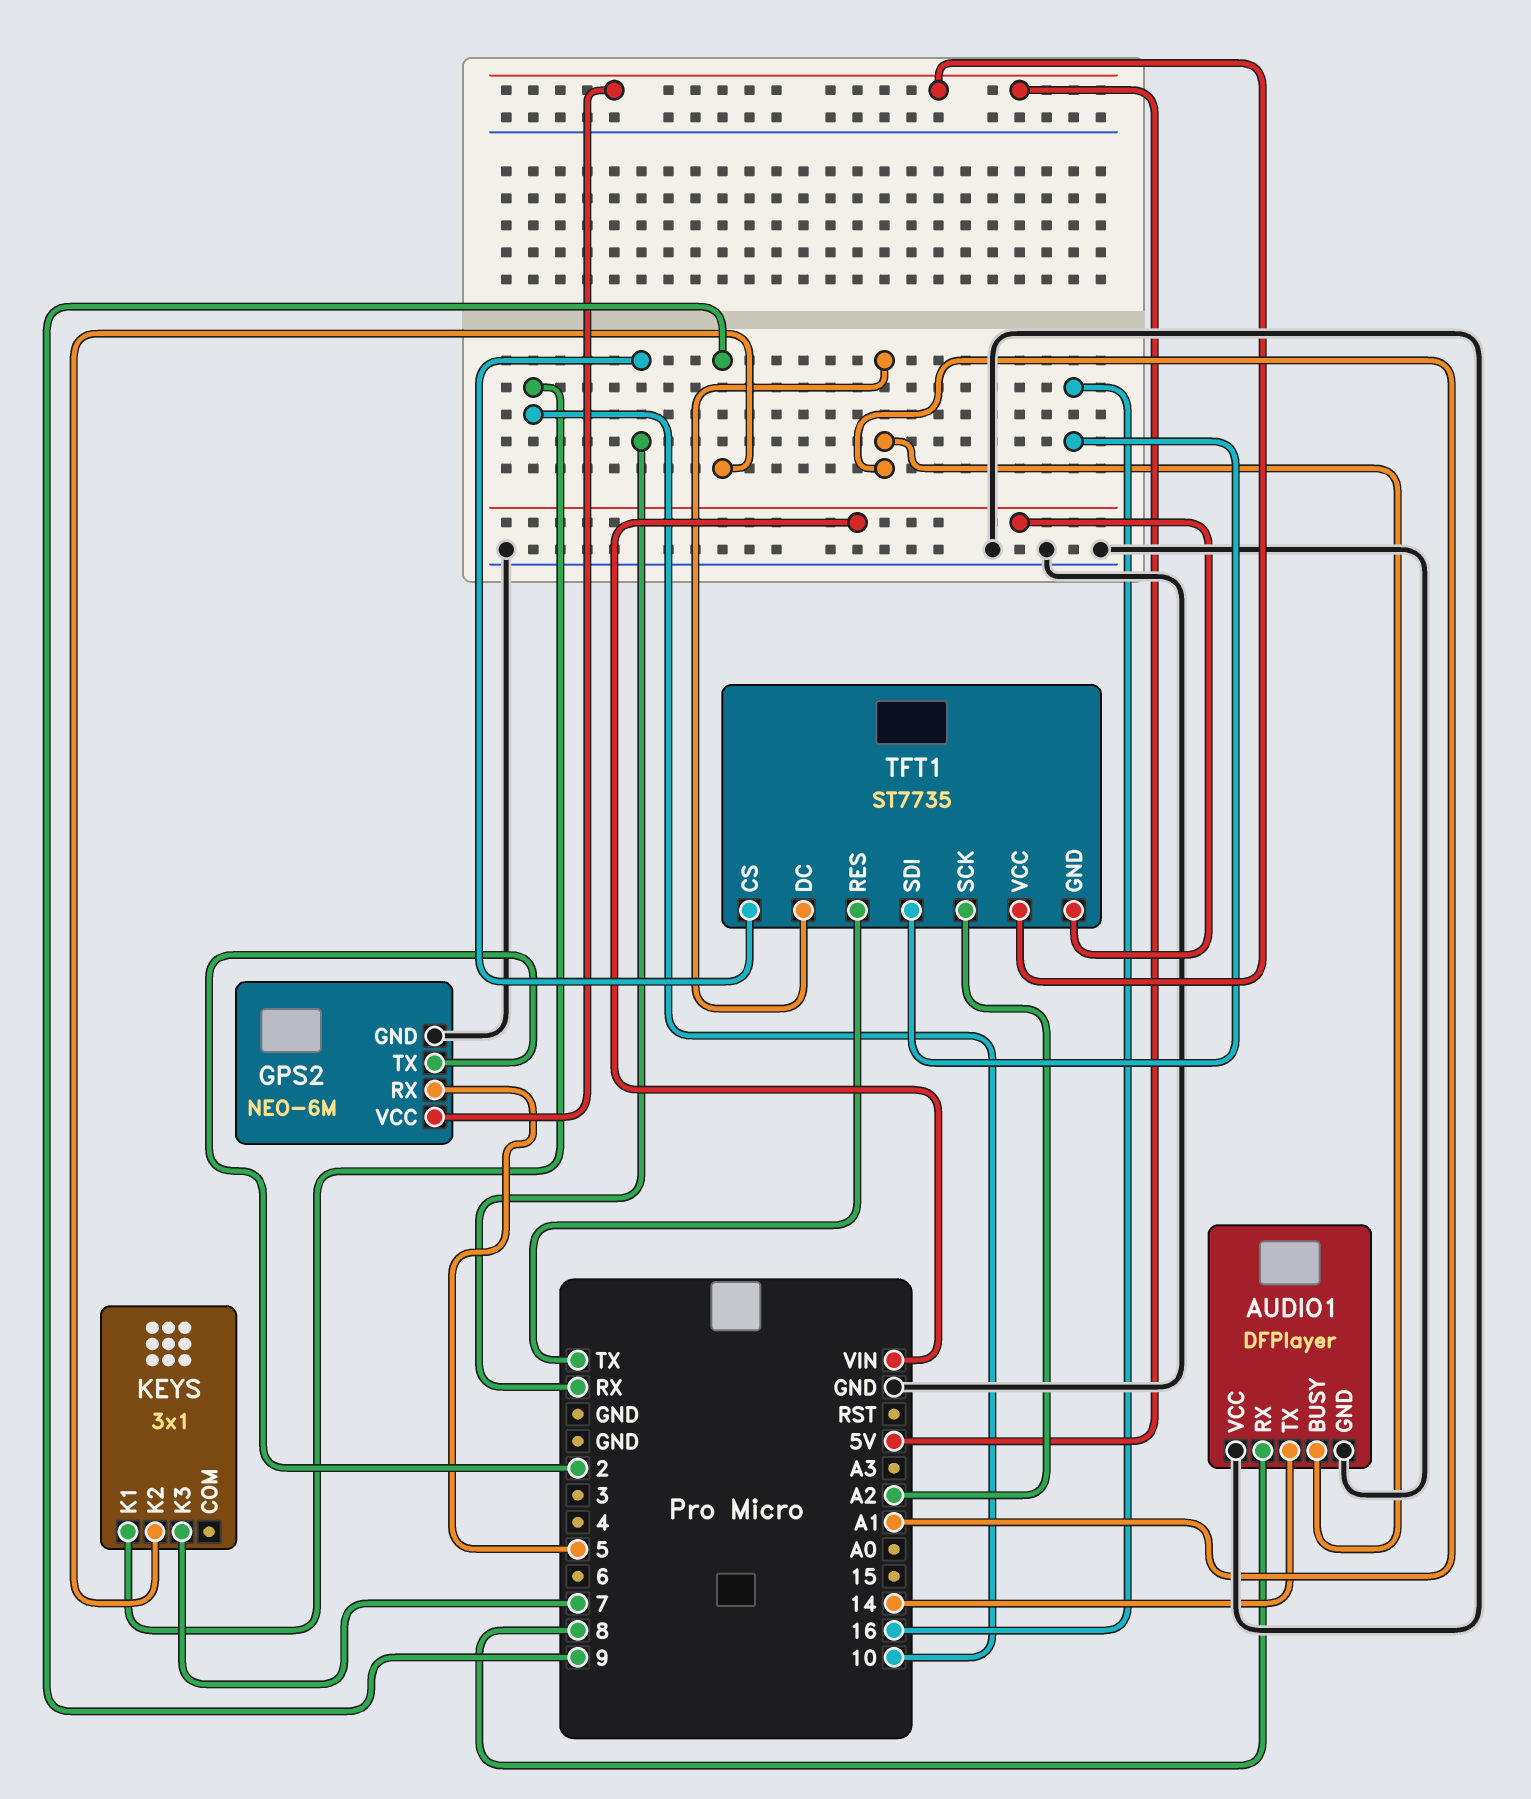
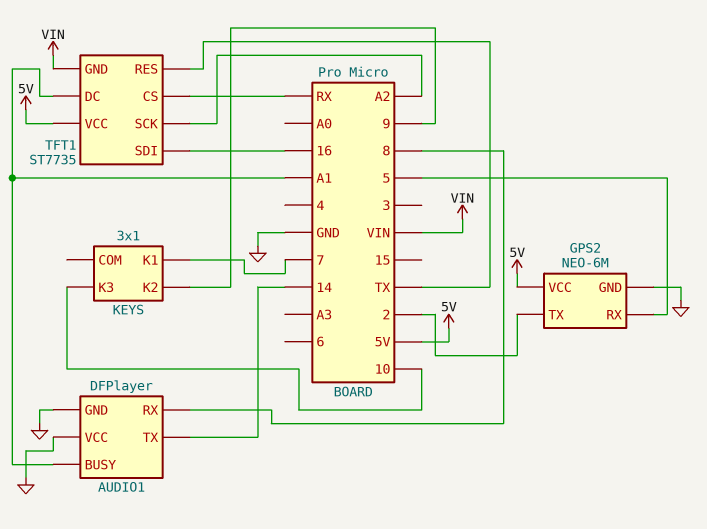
KEYS pin K1: 10 -> 7
KEYS pin K3: 7 -> 10

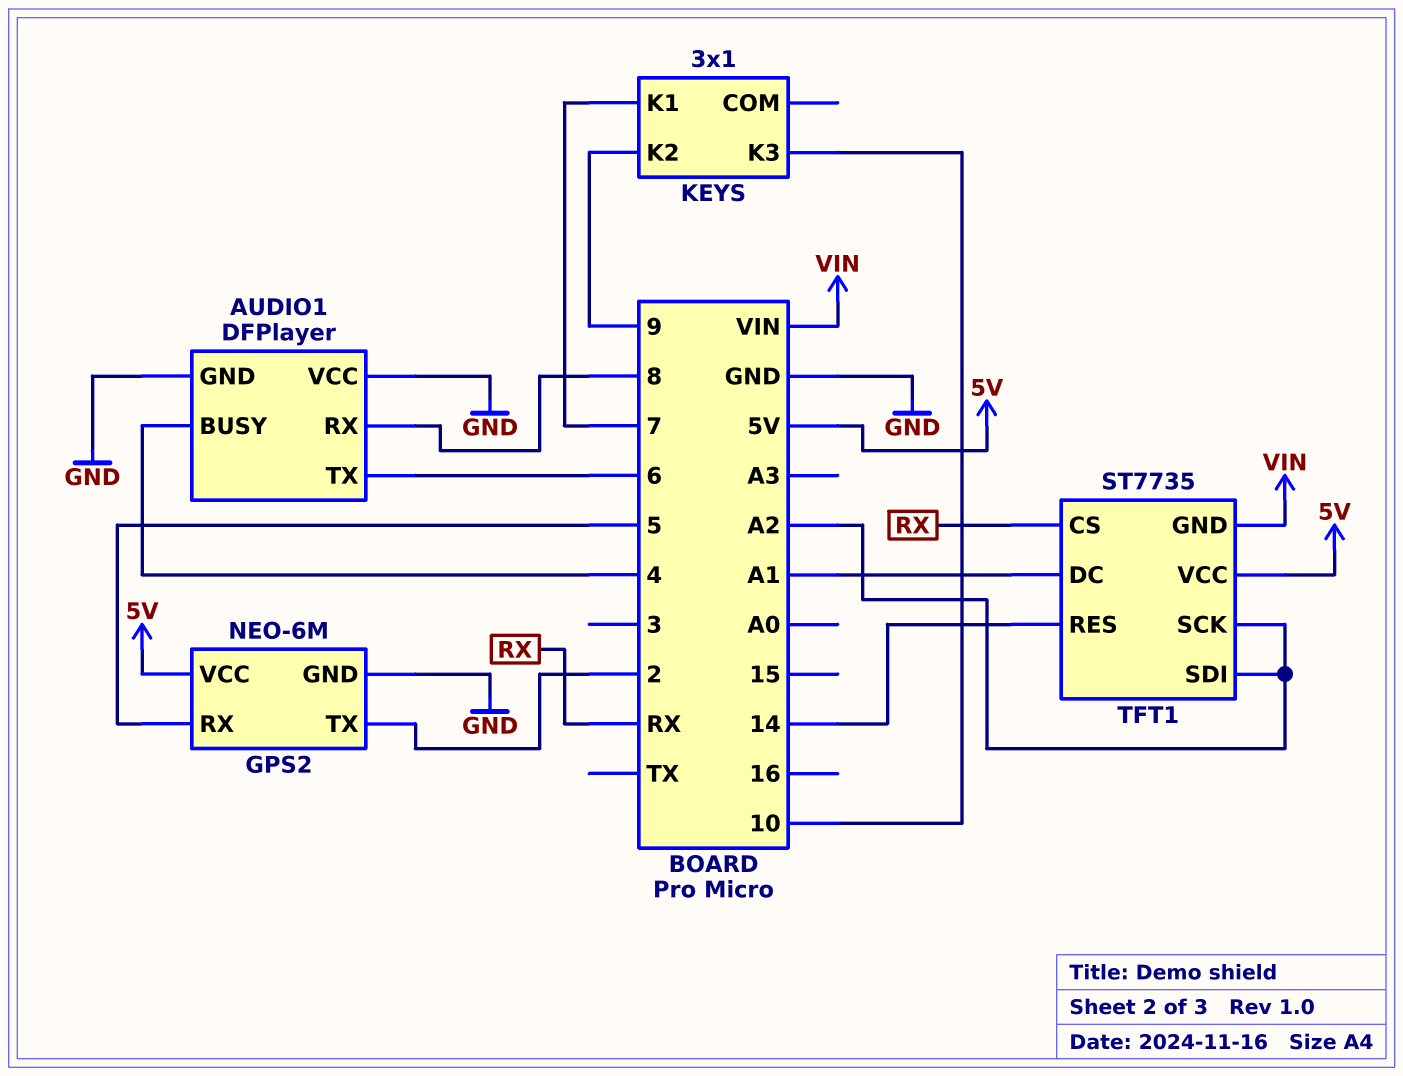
AUDIO1 pin BUSY: A1 -> 4
AUDIO1 pin TX: 14 -> 6
TFT1 pin RES: TX -> 14
TFT1 pin SDI: 16 -> A2

